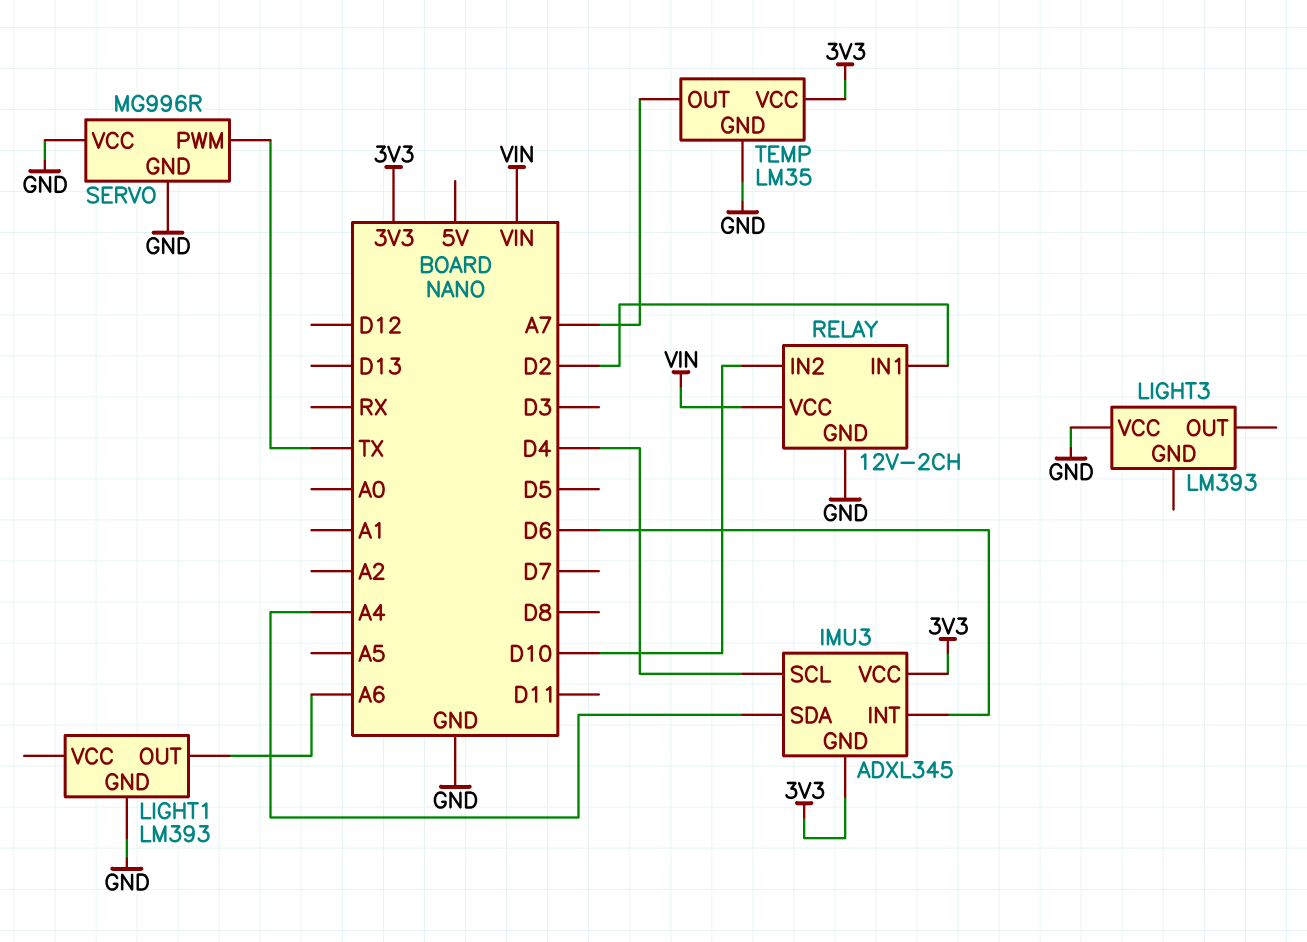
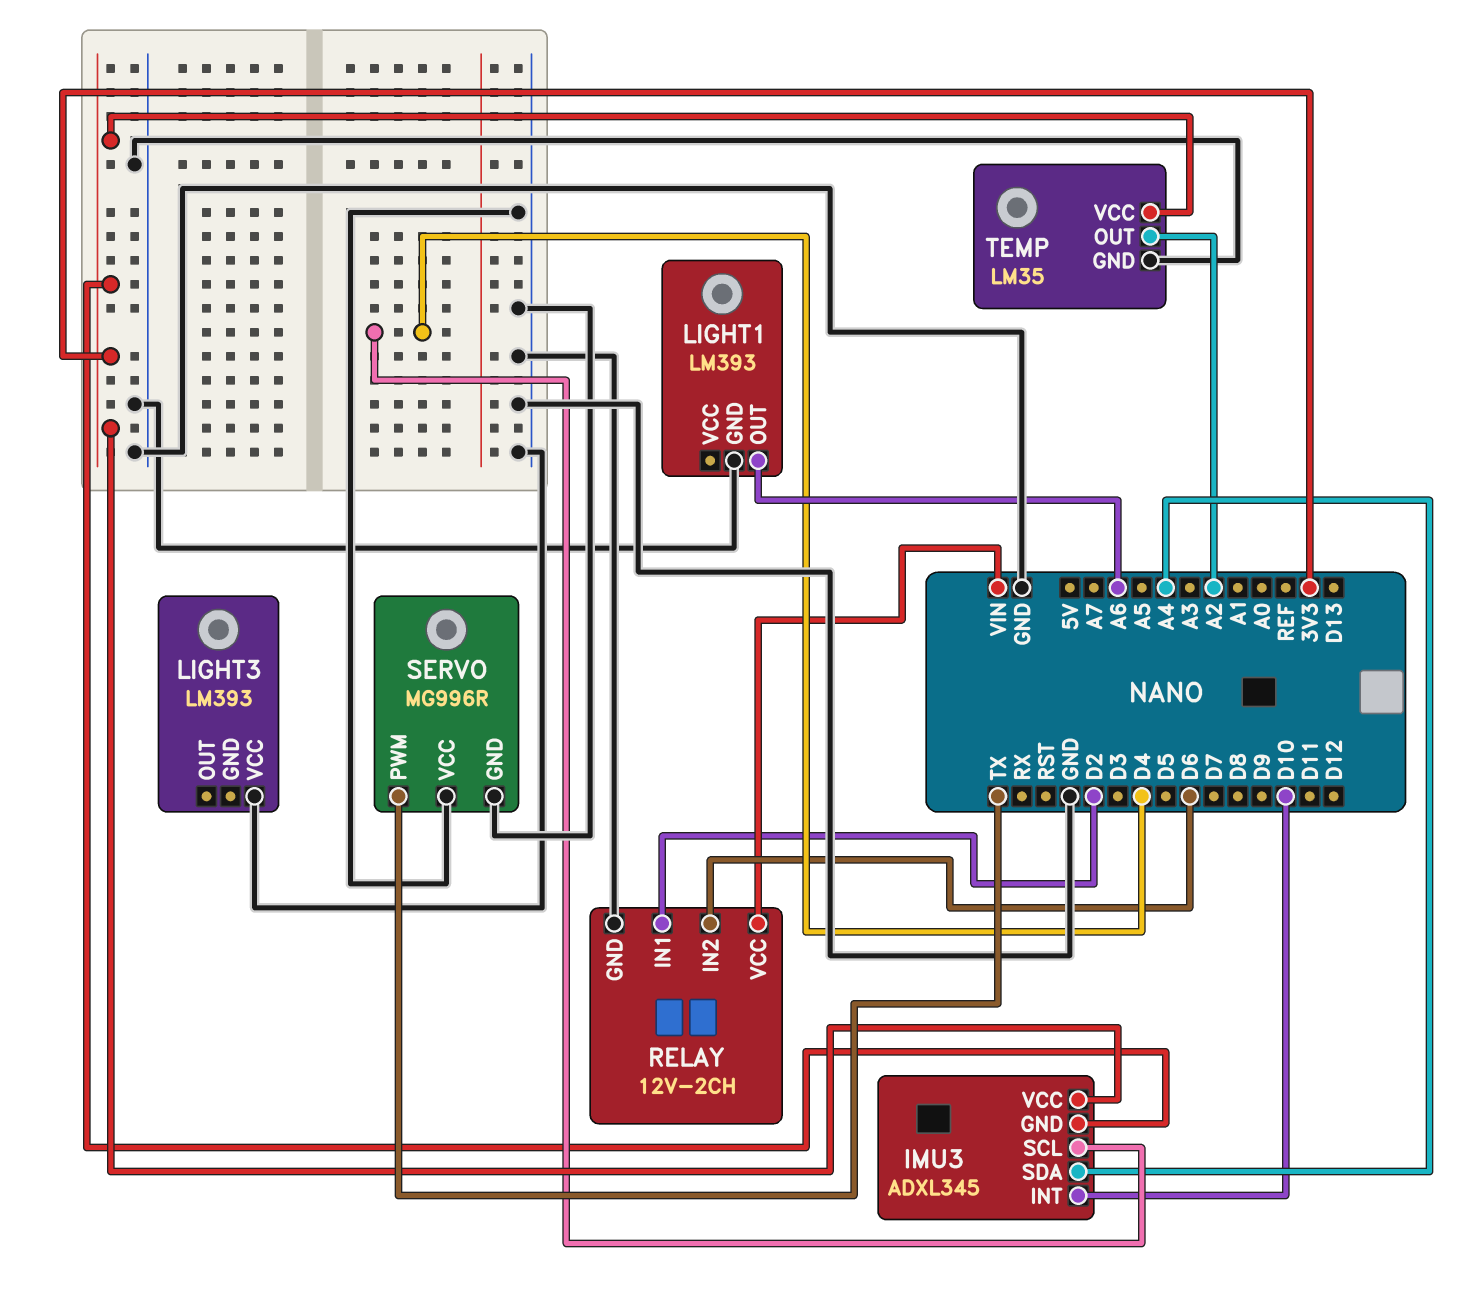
IMU3 pin INT: D6 -> D10
RELAY pin IN2: D10 -> D6
TEMP pin OUT: A7 -> A2

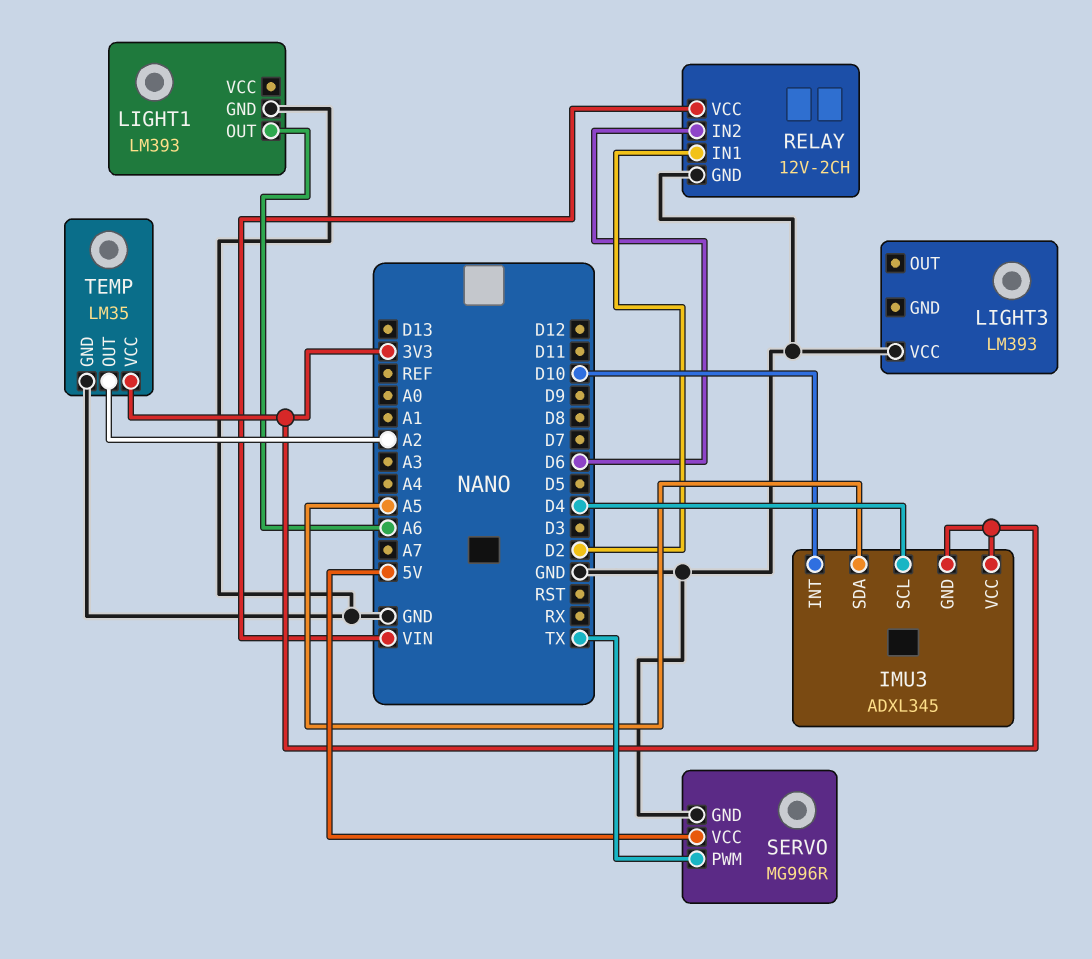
IMU3 pin SDA: A4 -> A5
SERVO pin VCC: GND -> 5V

